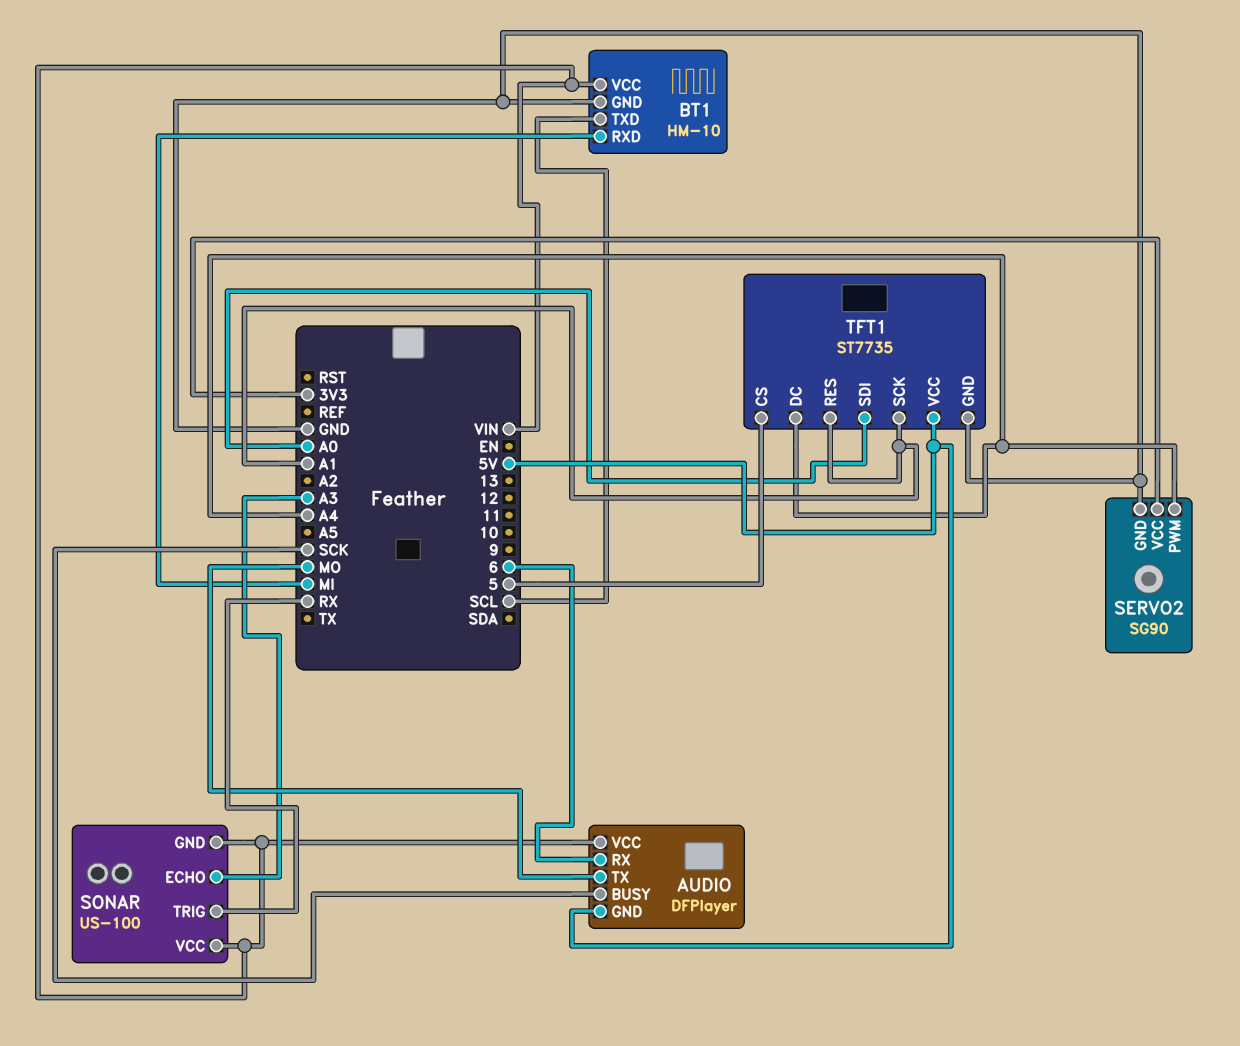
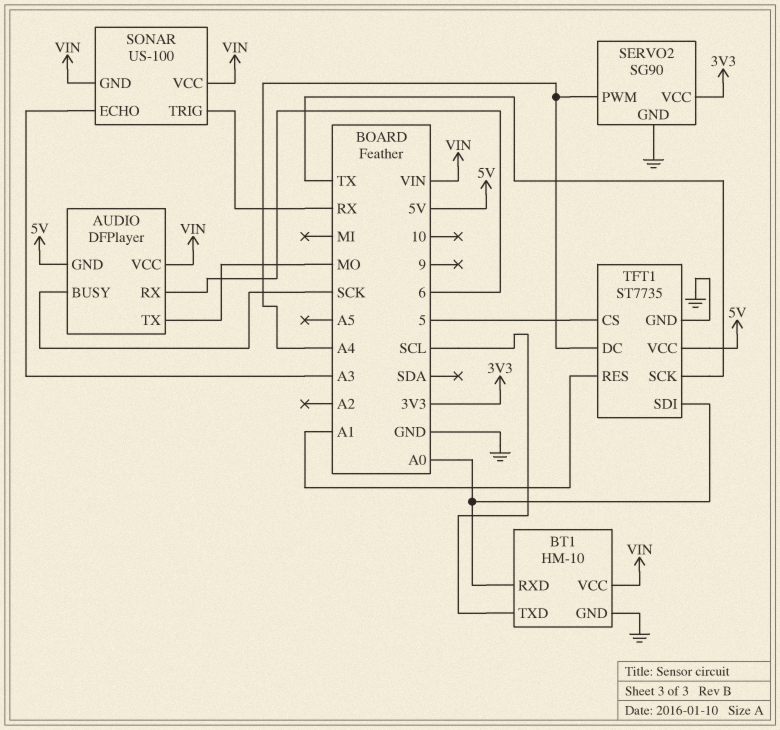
BT1 pin RXD: MI -> A0
TFT1 pin SCK: A1 -> TX

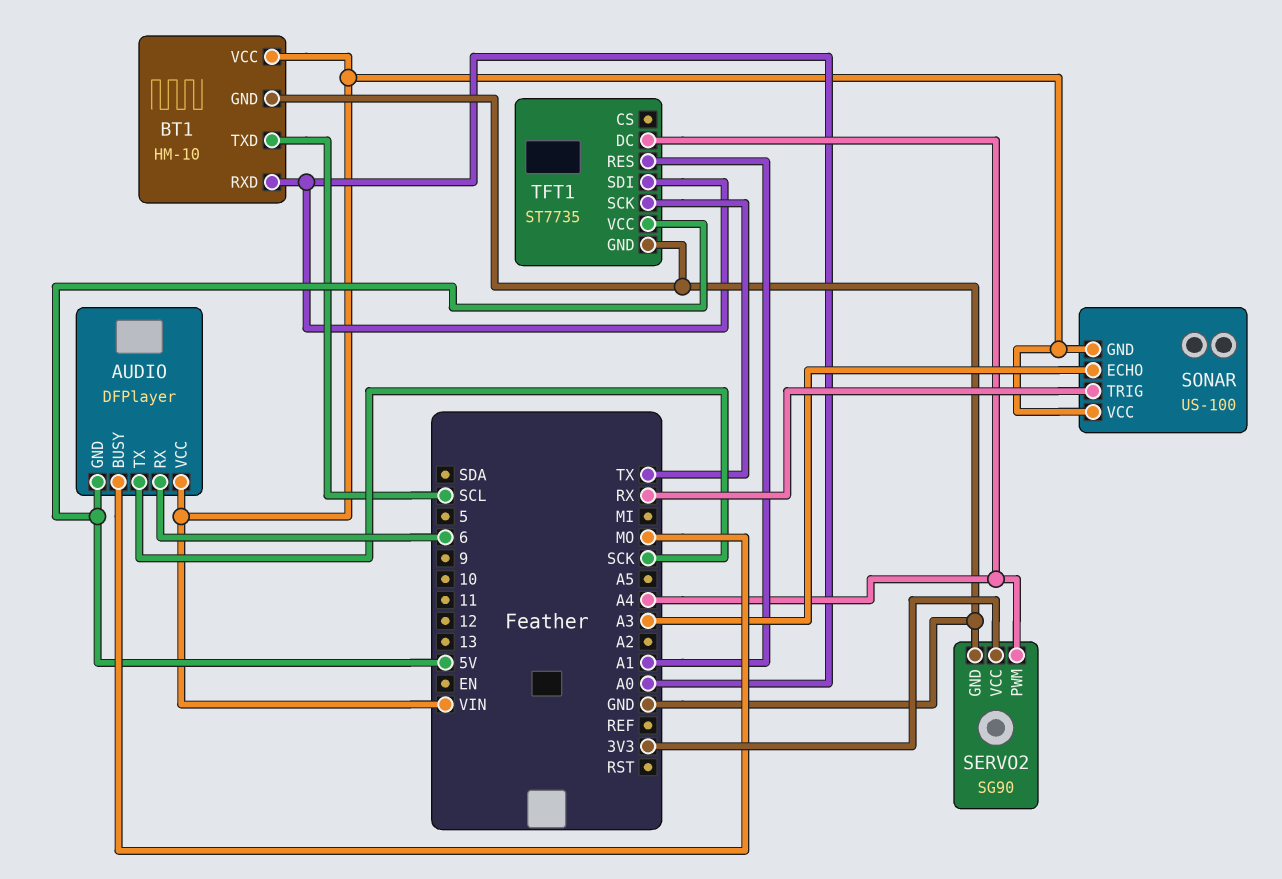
AUDIO pin BUSY: SCK -> MO
AUDIO pin TX: MO -> SCK
TFT1 pin CS: 5 -> none

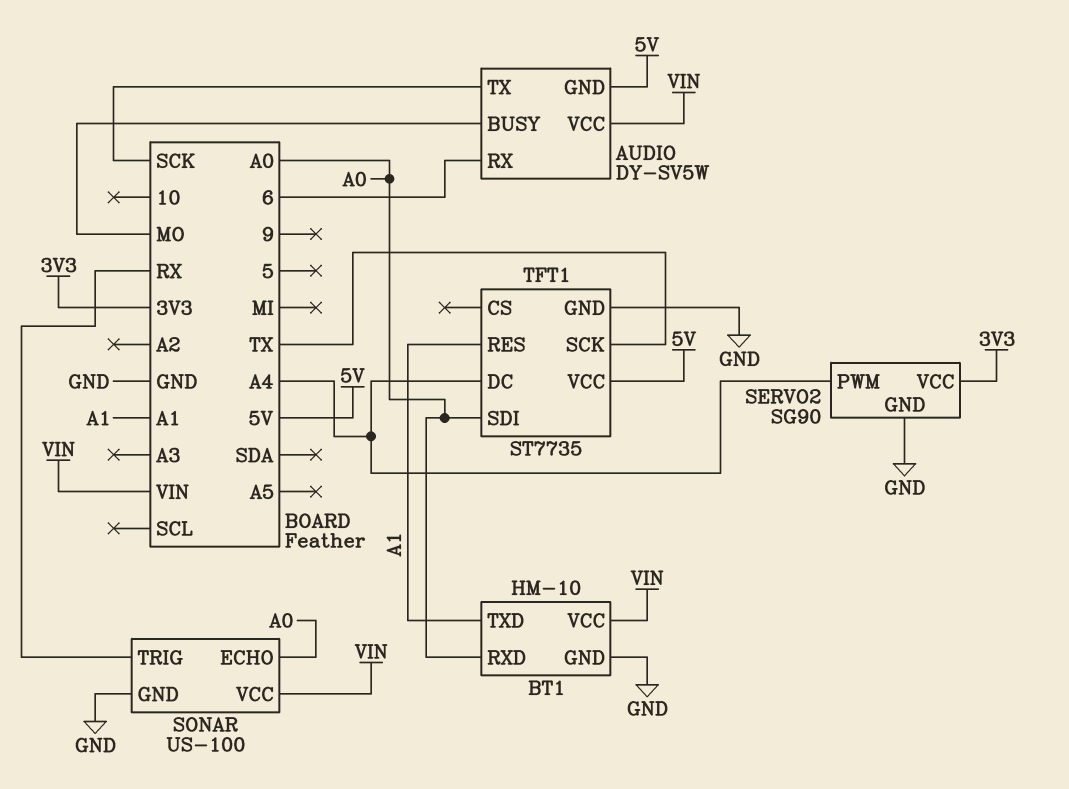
AUDIO: DFPlayer -> DY-SV5W
BT1 pin TXD: SCL -> A1
SONAR pin ECHO: A3 -> A0
SONAR pin GND: VIN -> GND

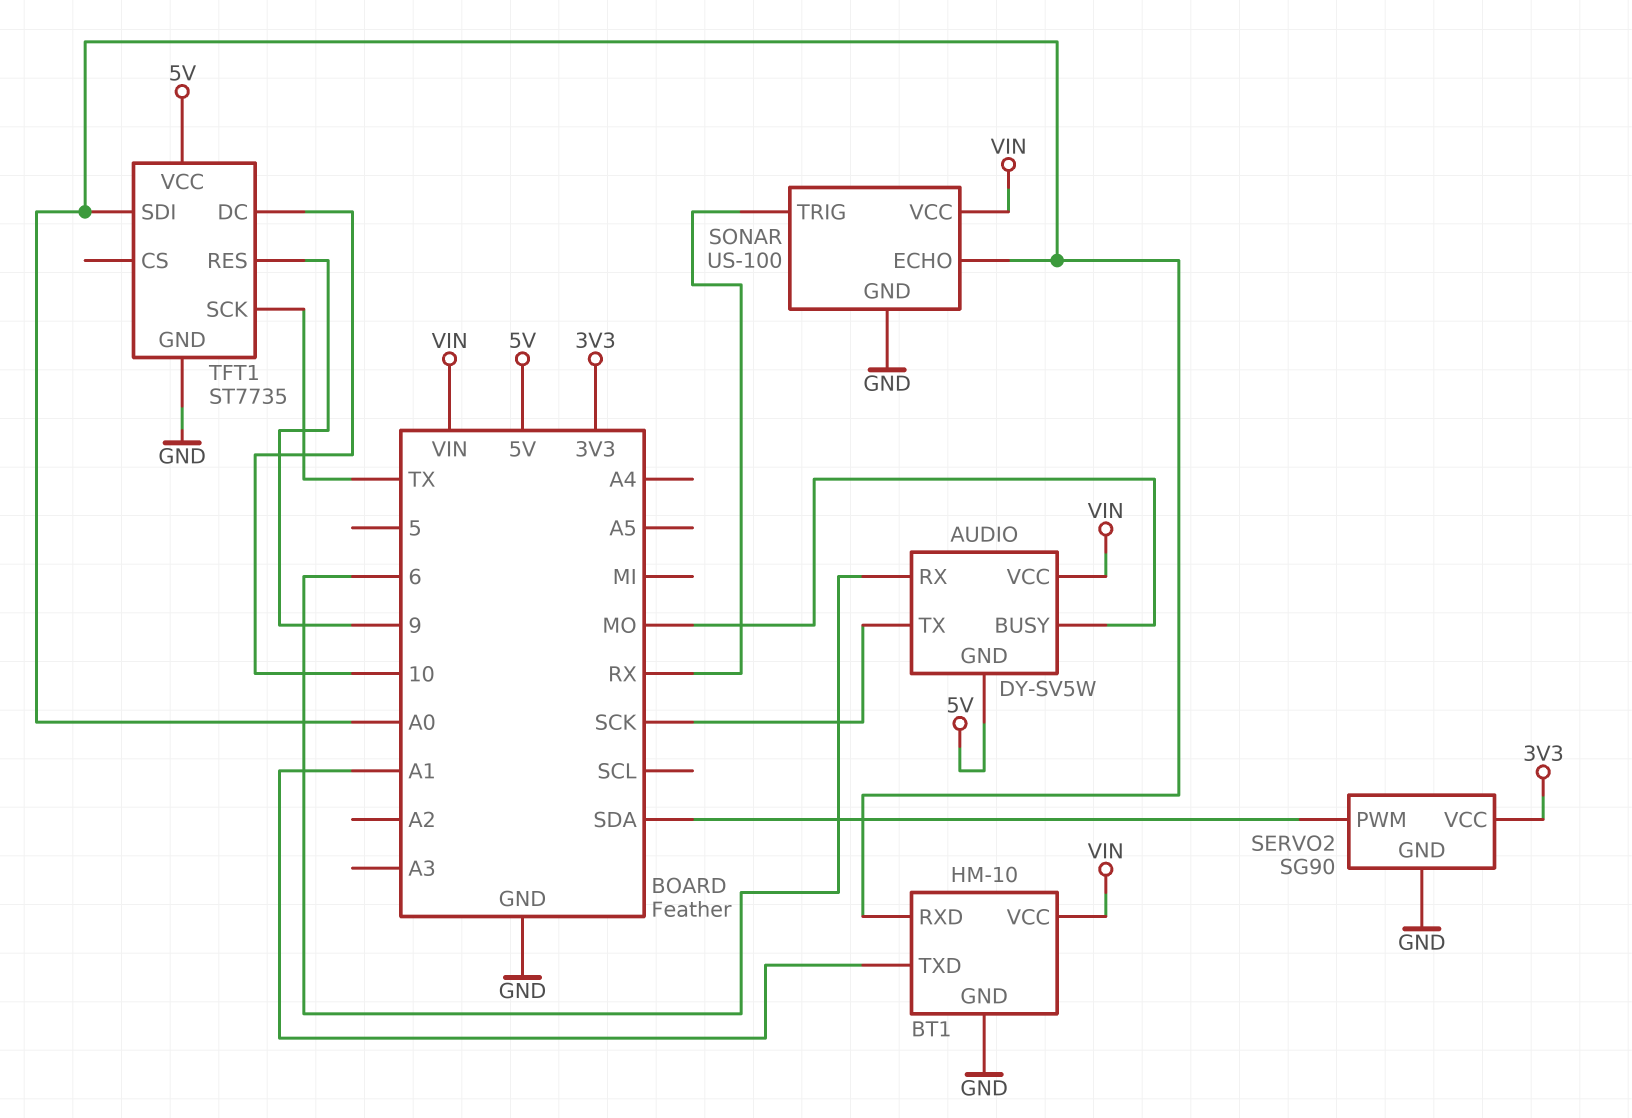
SERVO2 pin PWM: A4 -> SDA
TFT1 pin DC: A4 -> 10
TFT1 pin RES: A1 -> 9

